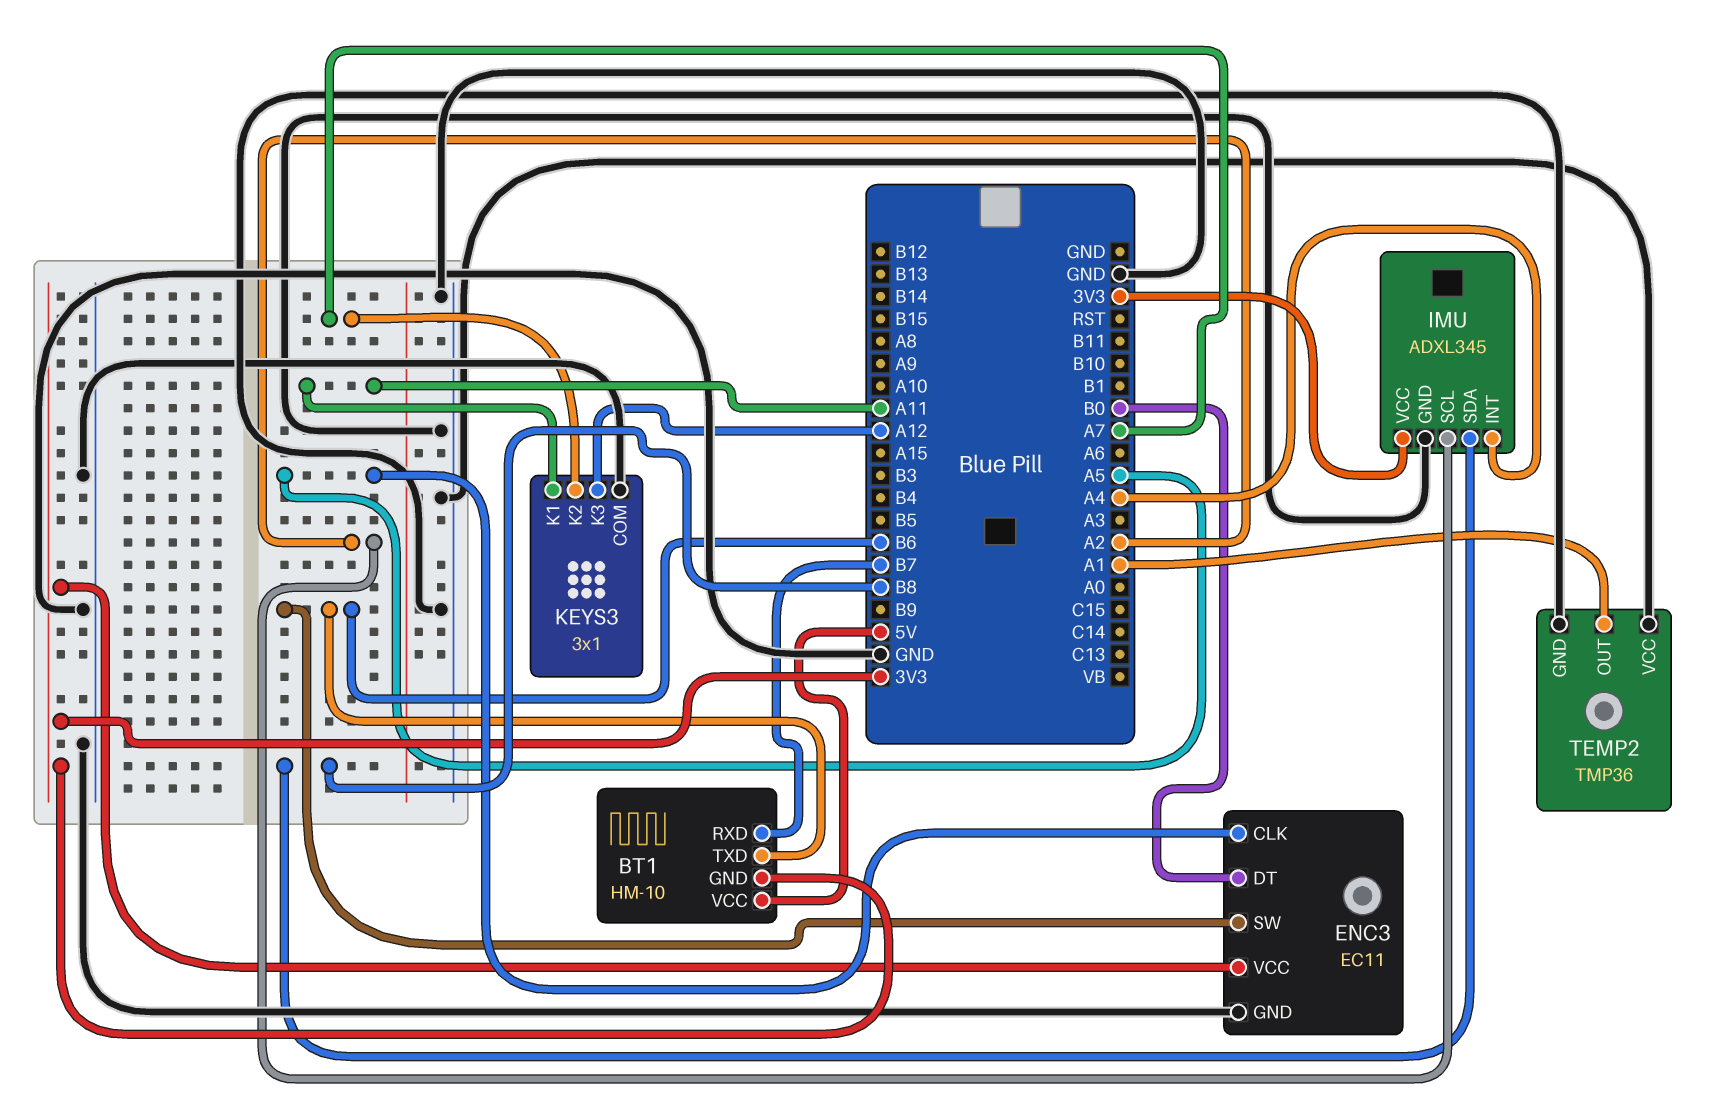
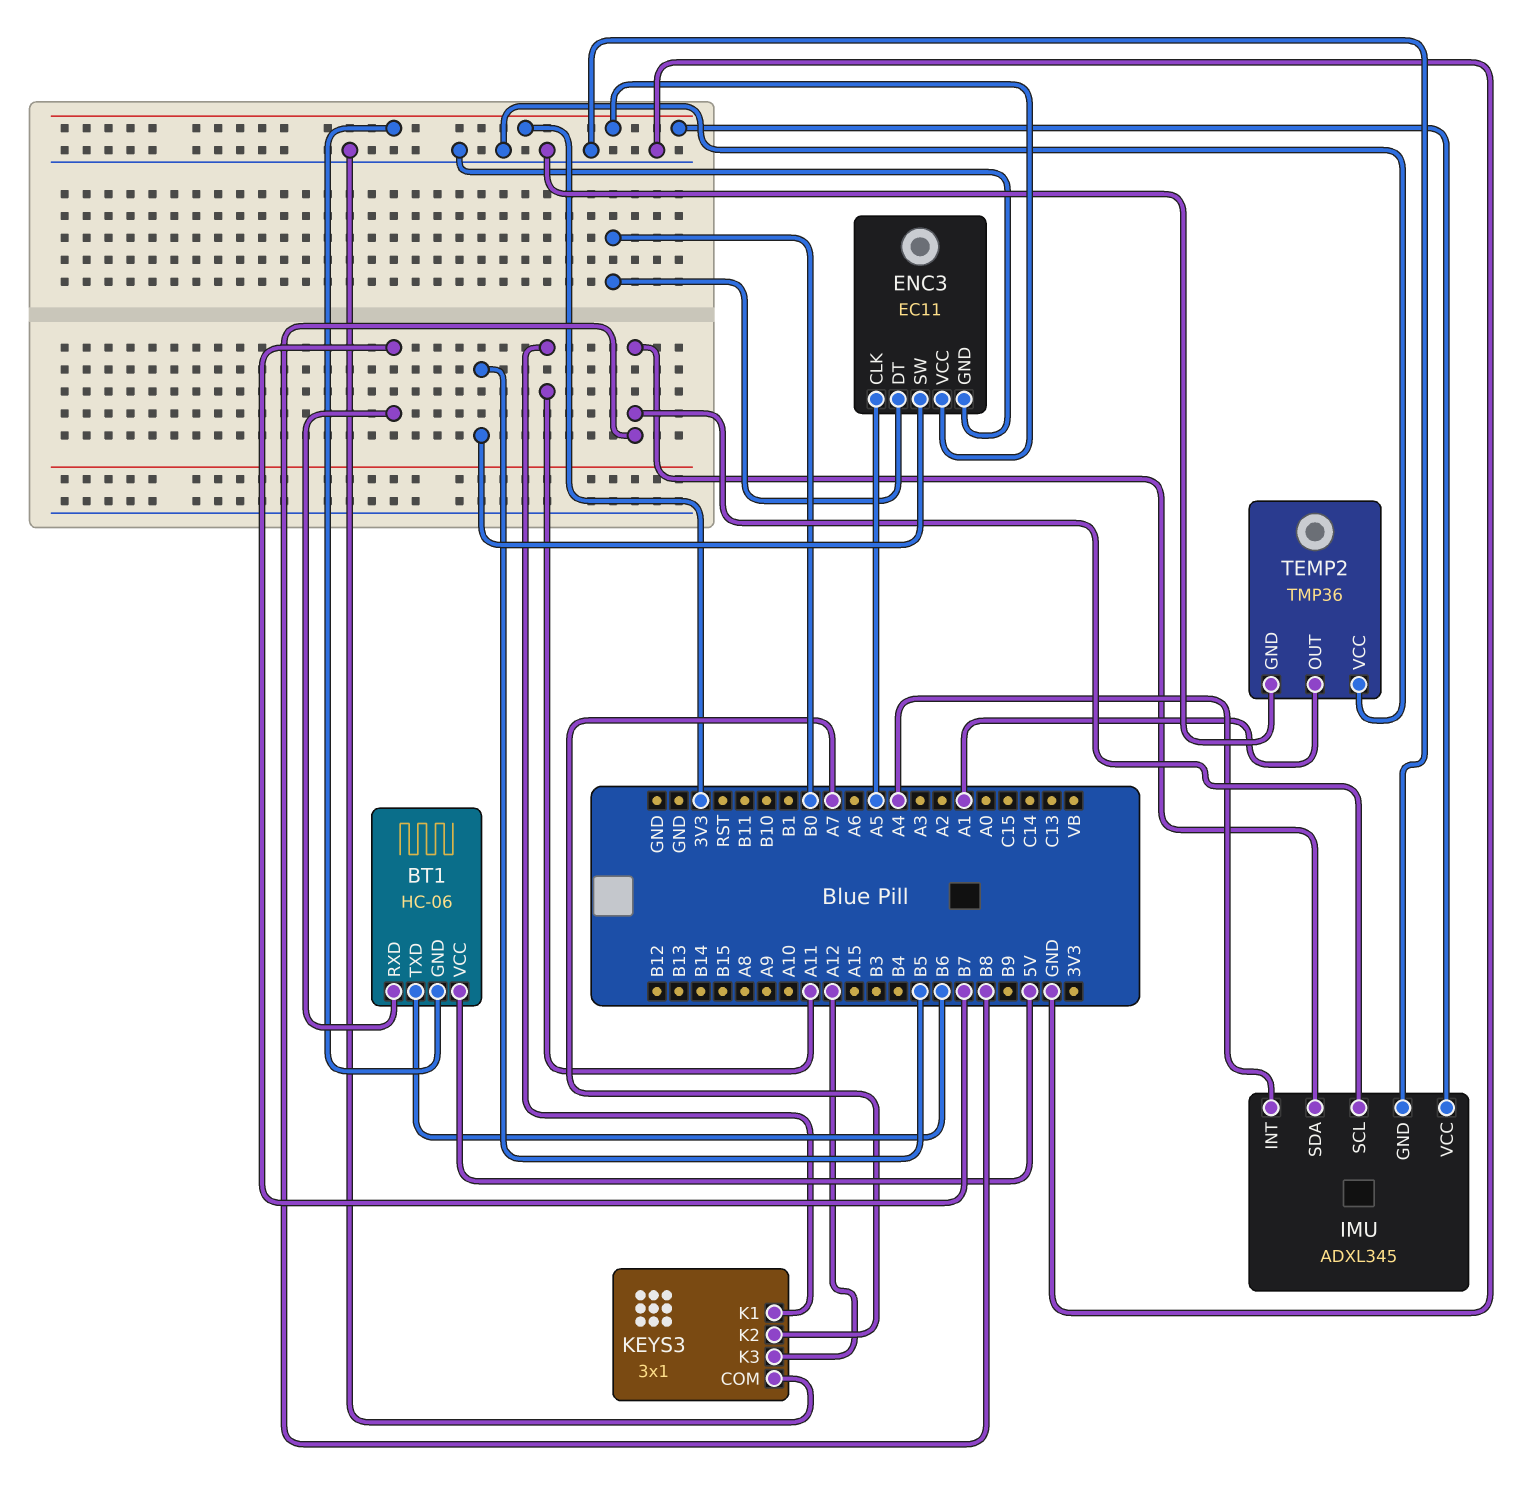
BT1: HM-10 -> HC-06
ENC3 pin SW: B6 -> B5
IMU pin SCL: A2 -> B8

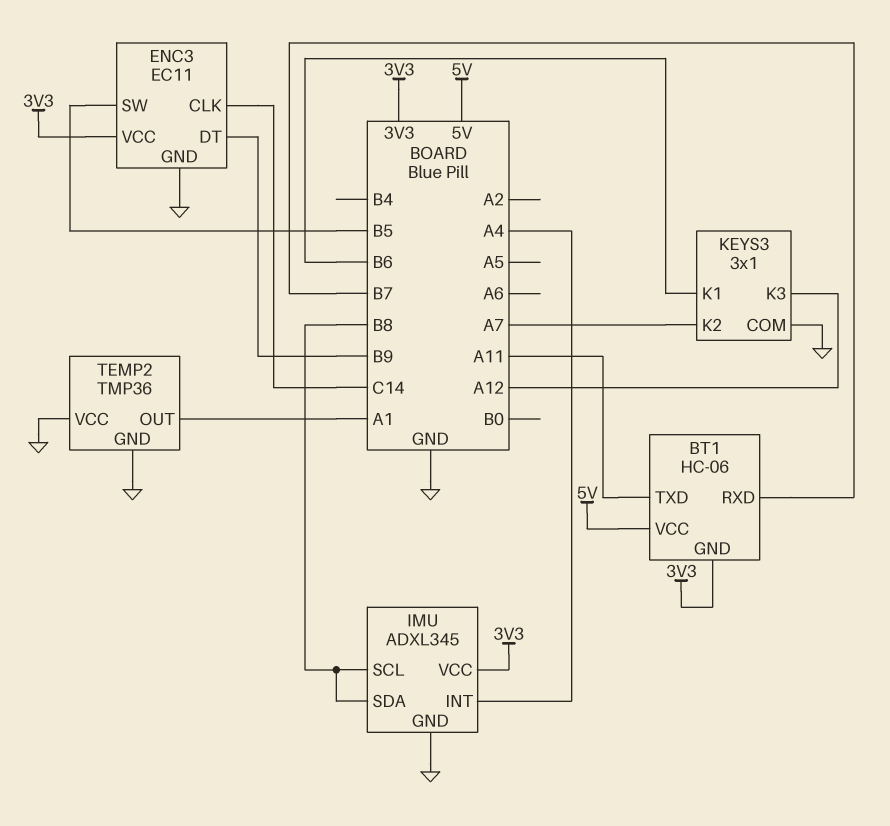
BT1 pin TXD: B6 -> A11
ENC3 pin CLK: A5 -> C14
ENC3 pin DT: B0 -> B9
KEYS3 pin K1: A11 -> B6

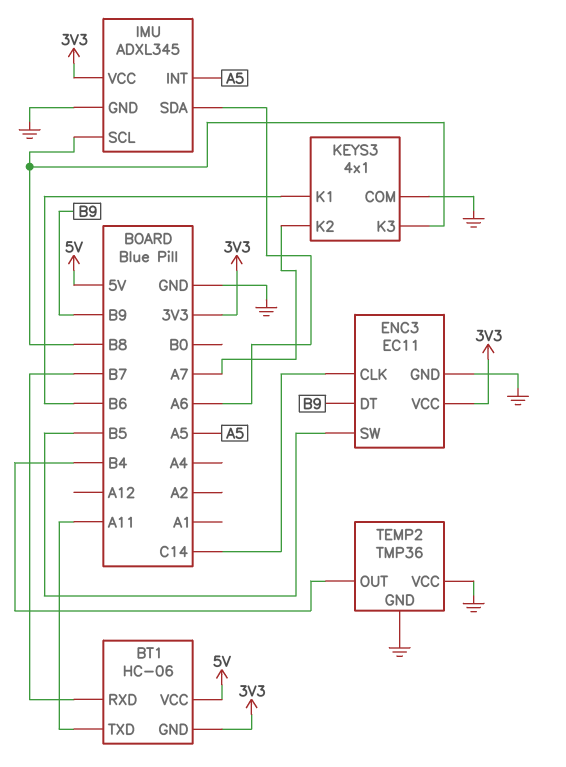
IMU pin INT: A4 -> A5
IMU pin SDA: B8 -> A6
KEYS3: 3x1 -> 4x1
KEYS3 pin K3: A12 -> B8
TEMP2 pin OUT: A1 -> B4

